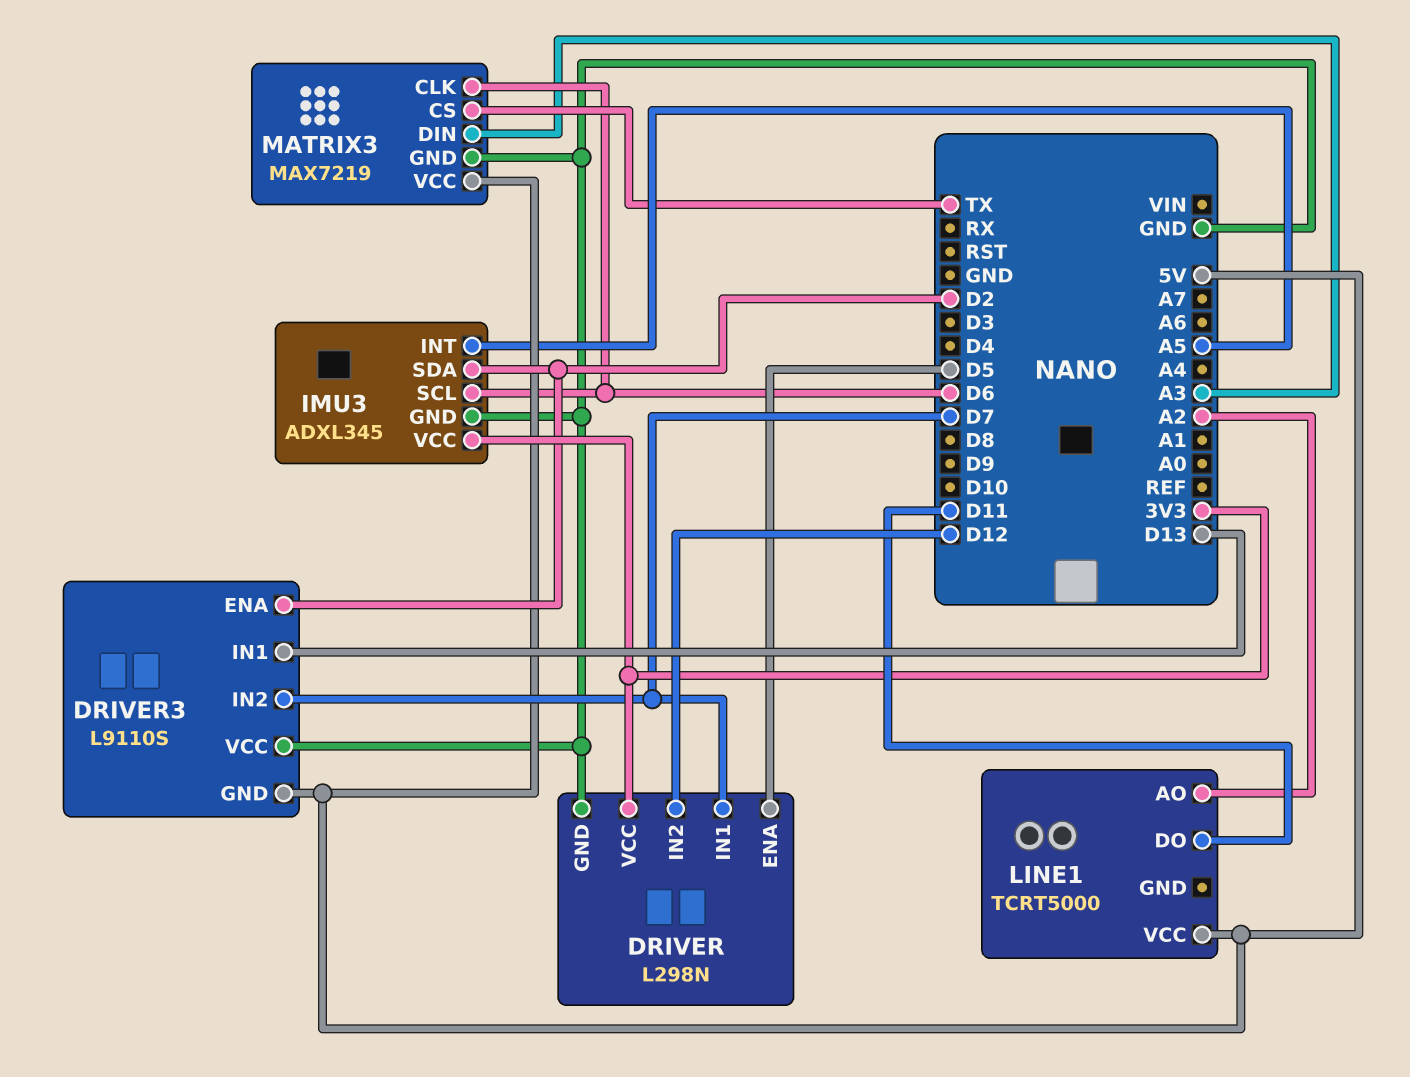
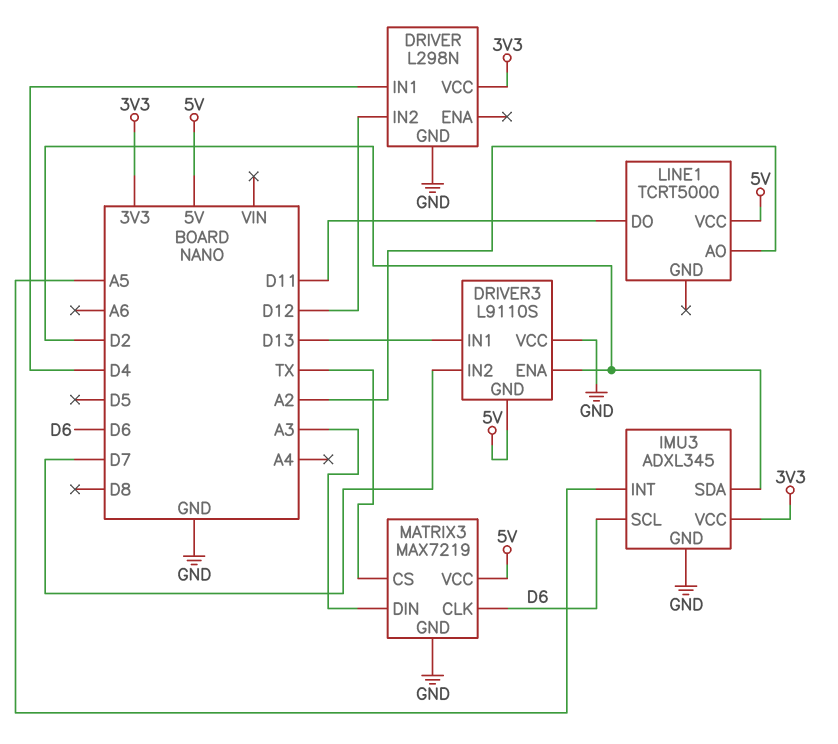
DRIVER pin ENA: D5 -> none
DRIVER pin IN1: D7 -> D4

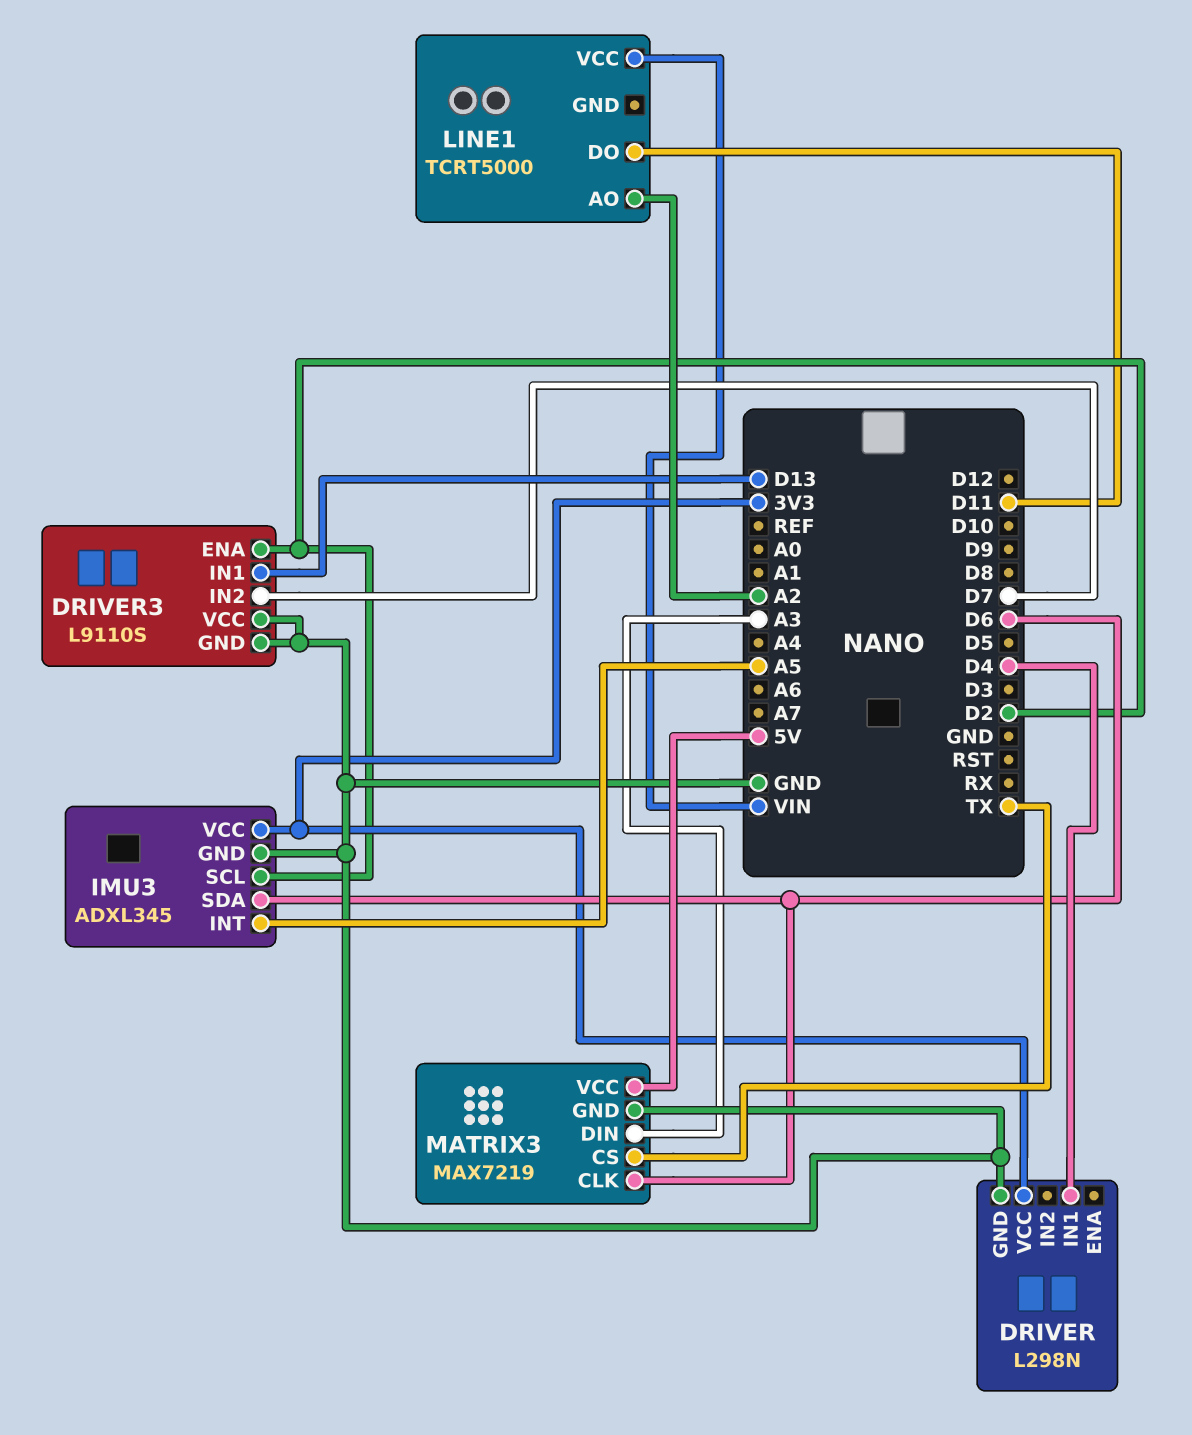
DRIVER pin IN2: D12 -> none
DRIVER3 pin GND: 5V -> GND
IMU3 pin SCL: D6 -> D2
IMU3 pin SDA: D2 -> D6
LINE1 pin VCC: 5V -> VIN

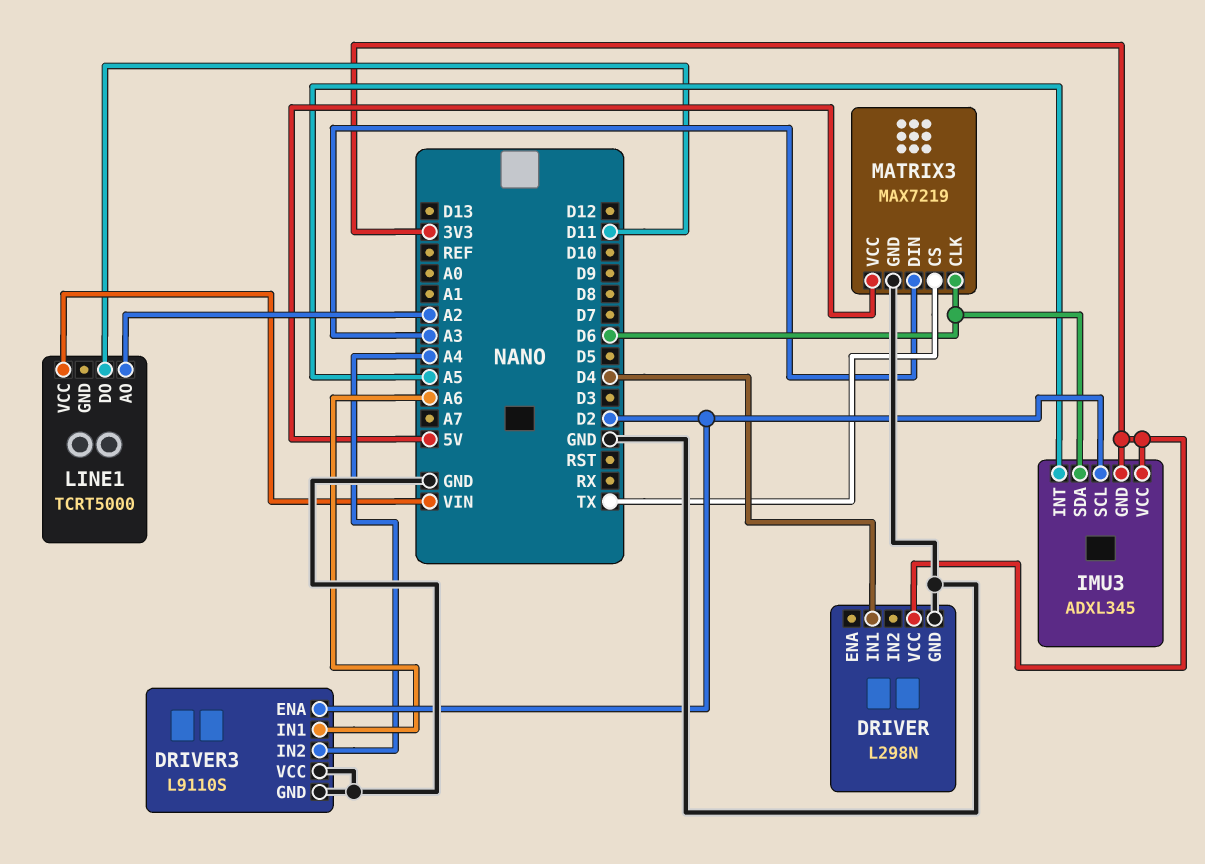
DRIVER3 pin IN1: D13 -> A6
DRIVER3 pin IN2: D7 -> A4
IMU3 pin GND: GND -> 3V3

